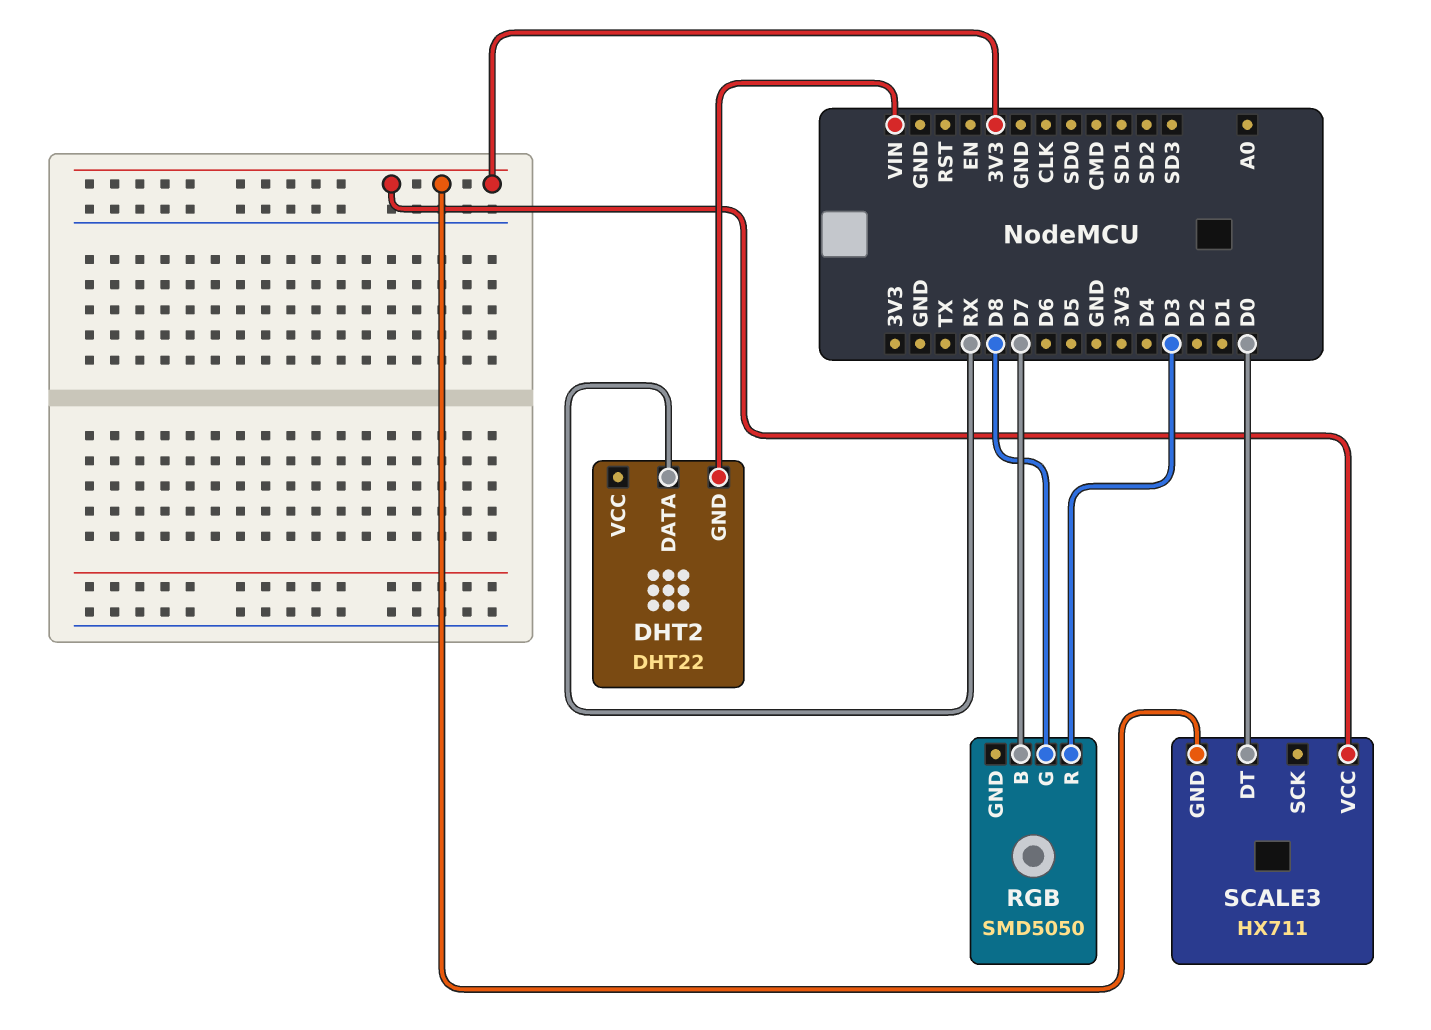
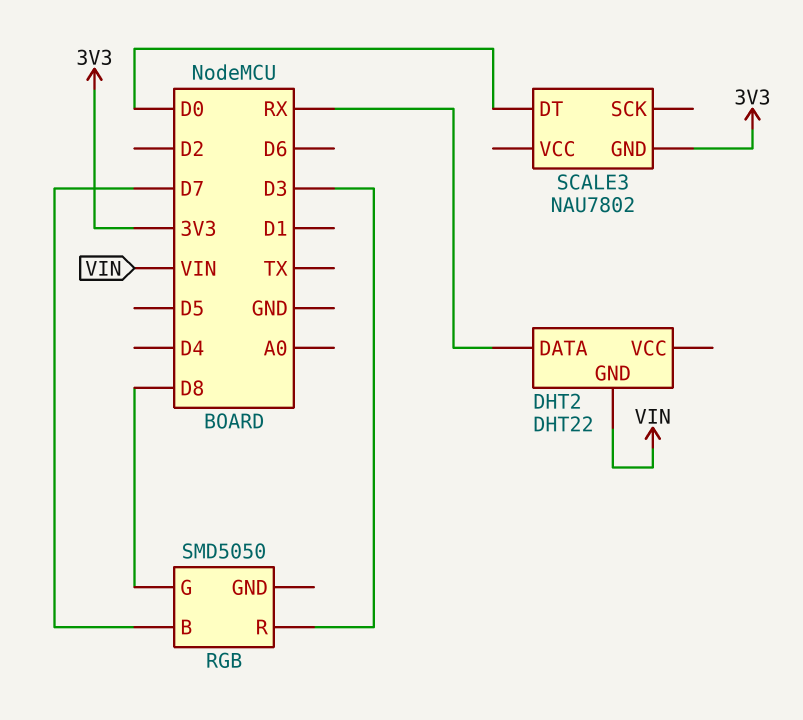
SCALE3: HX711 -> NAU7802
SCALE3 pin VCC: 3V3 -> none

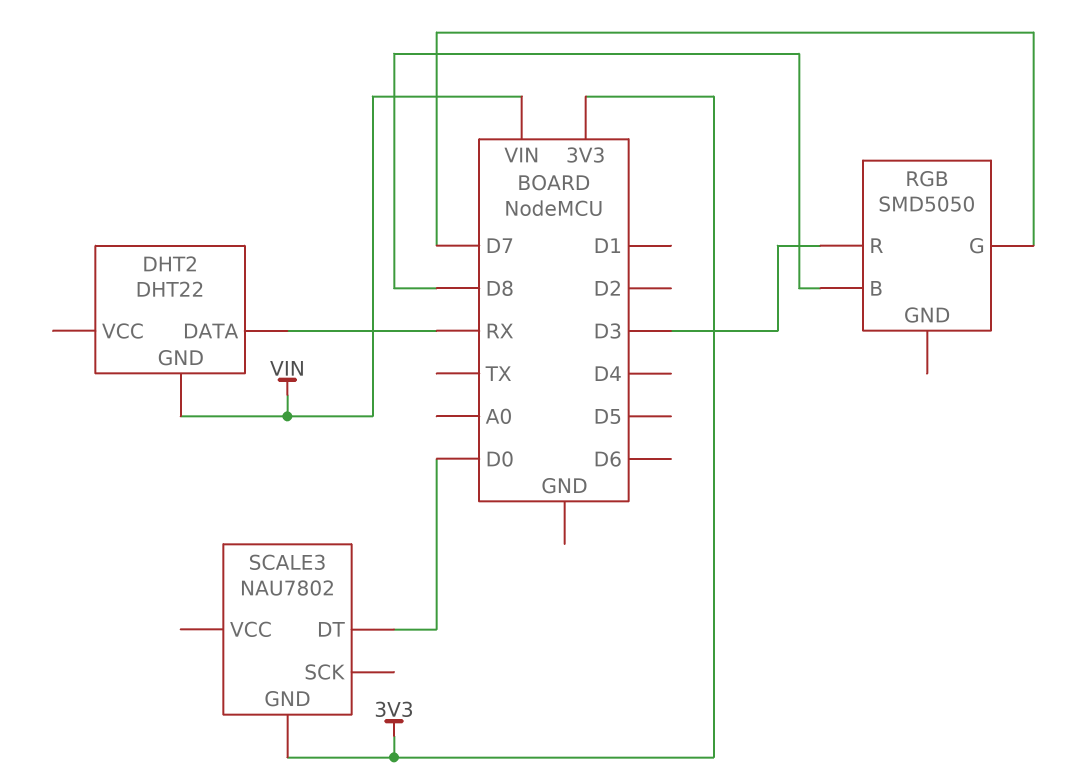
RGB pin B: D7 -> D8
RGB pin G: D8 -> D7

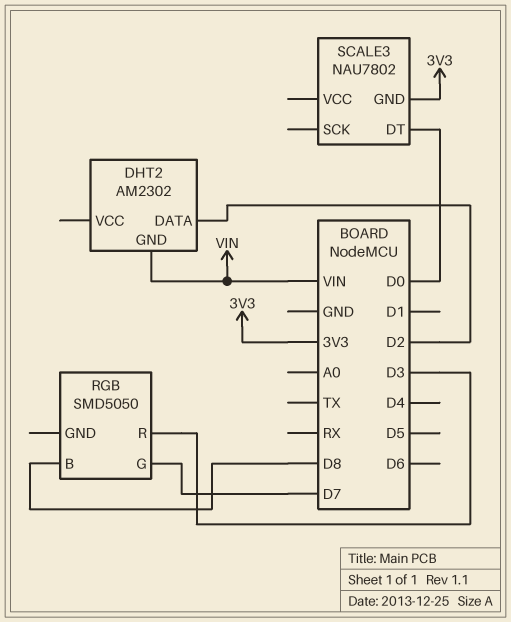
DHT2: DHT22 -> AM2302
DHT2 pin DATA: RX -> D2

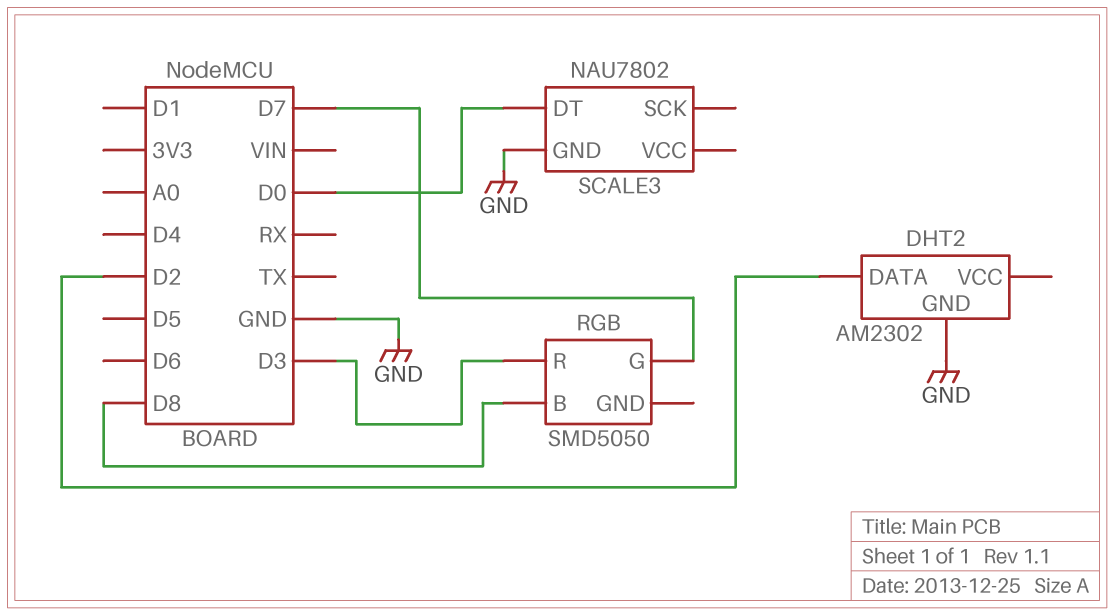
DHT2 pin GND: VIN -> GND
SCALE3 pin GND: 3V3 -> GND

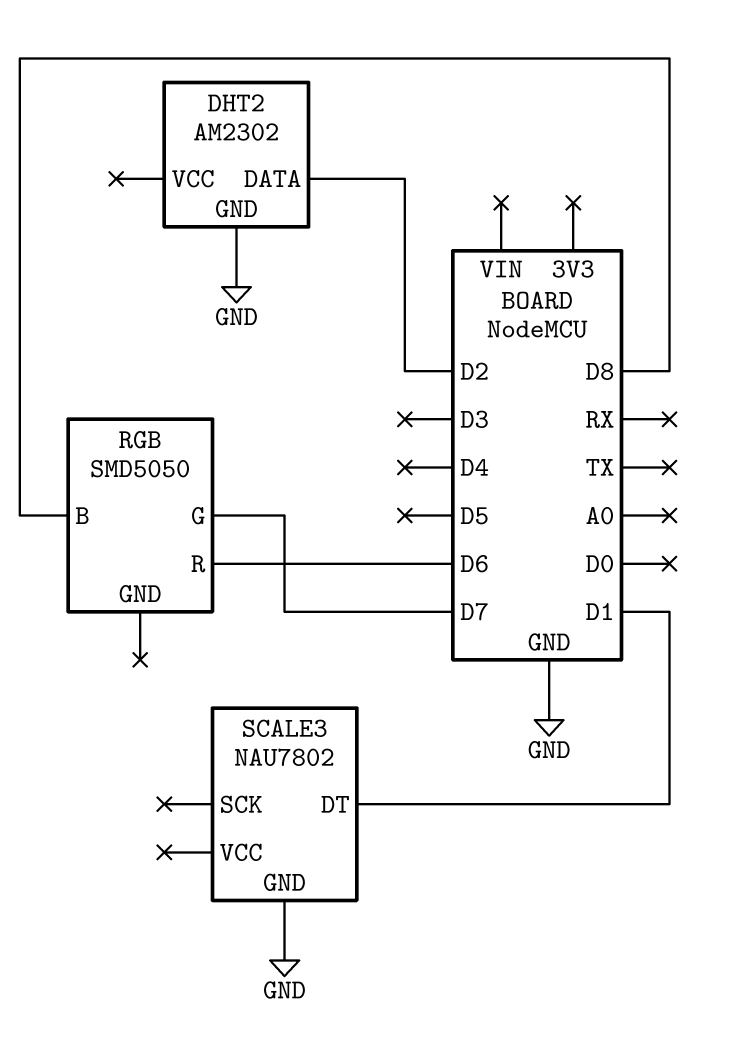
RGB pin R: D3 -> D6
SCALE3 pin DT: D0 -> D1

